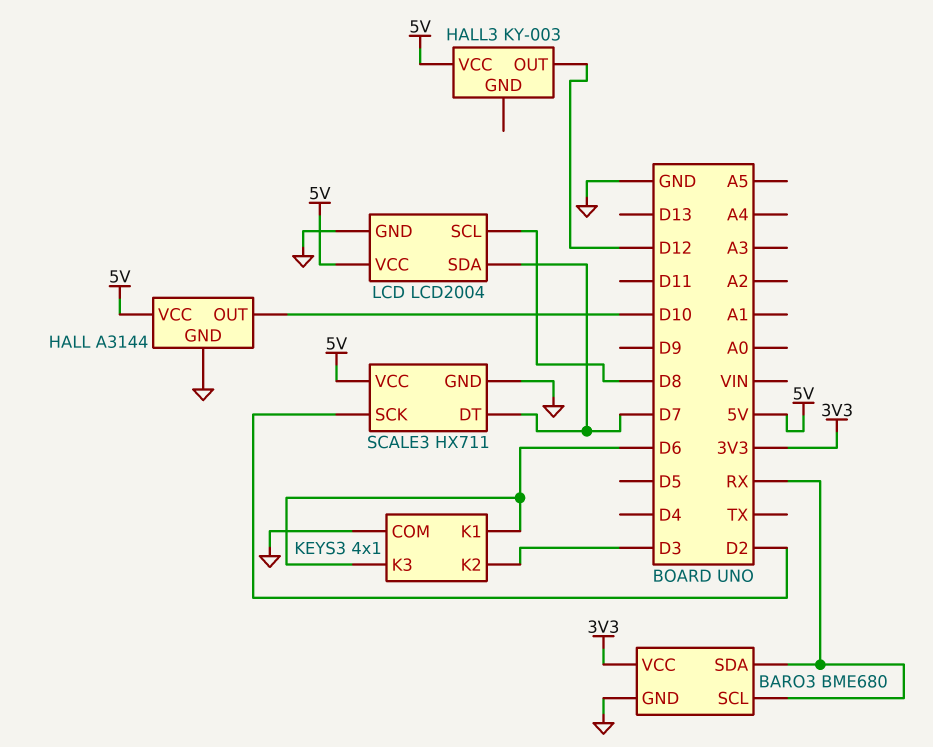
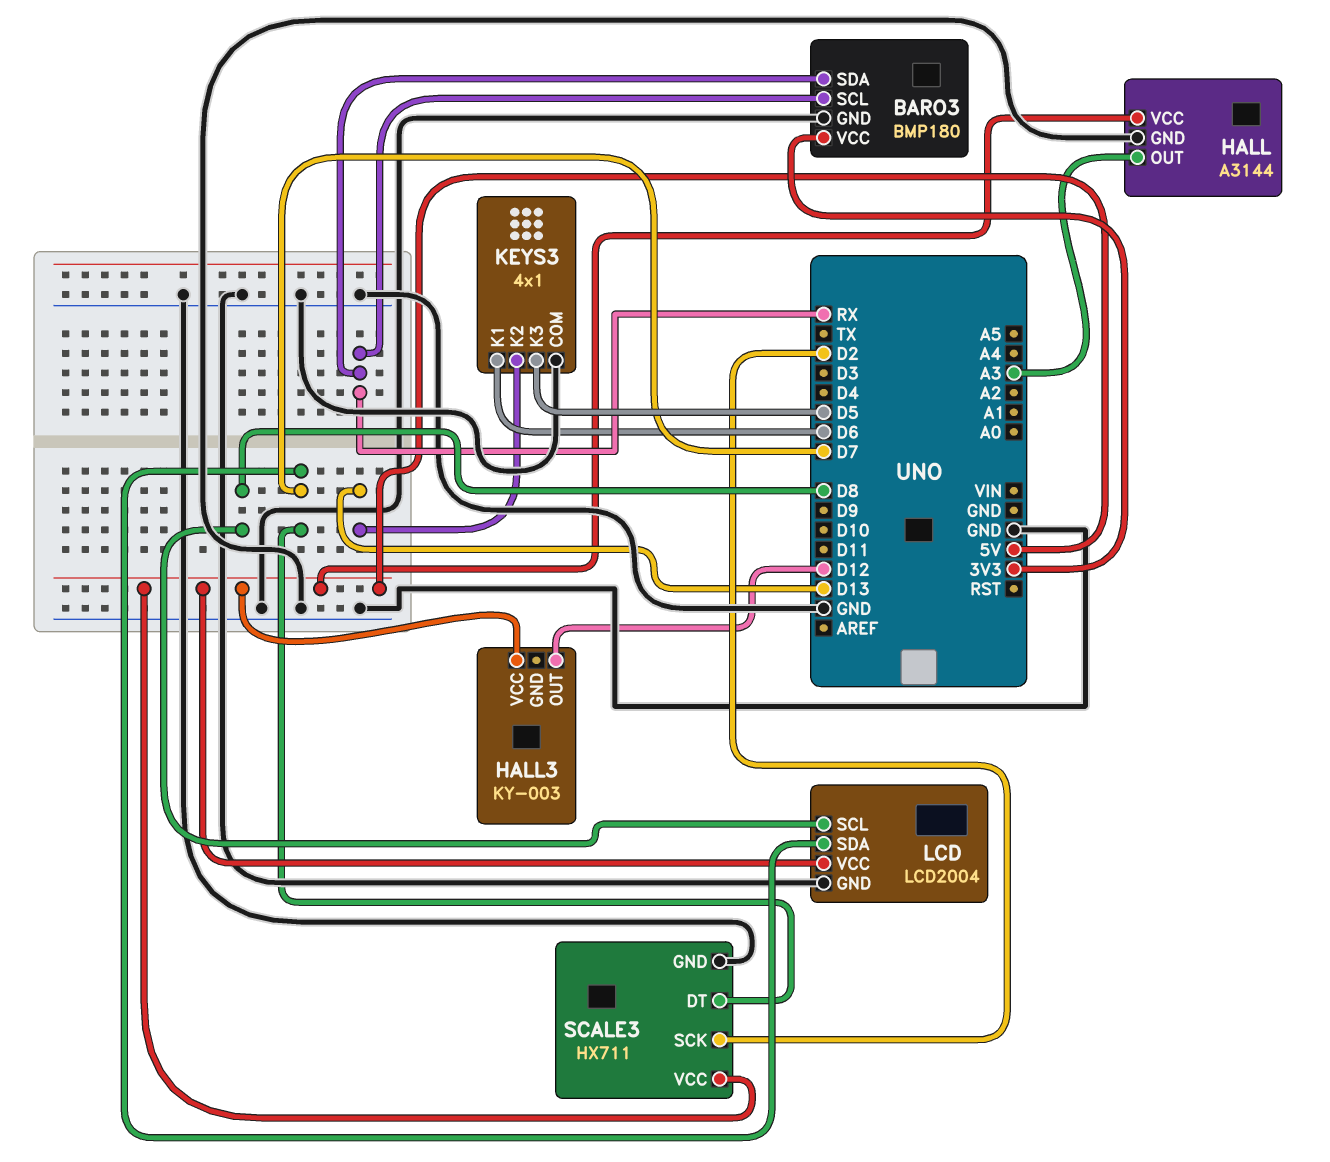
BARO3: BME680 -> BMP180
HALL pin OUT: D10 -> A3
KEYS3 pin K2: D3 -> D13
KEYS3 pin K3: D6 -> D5

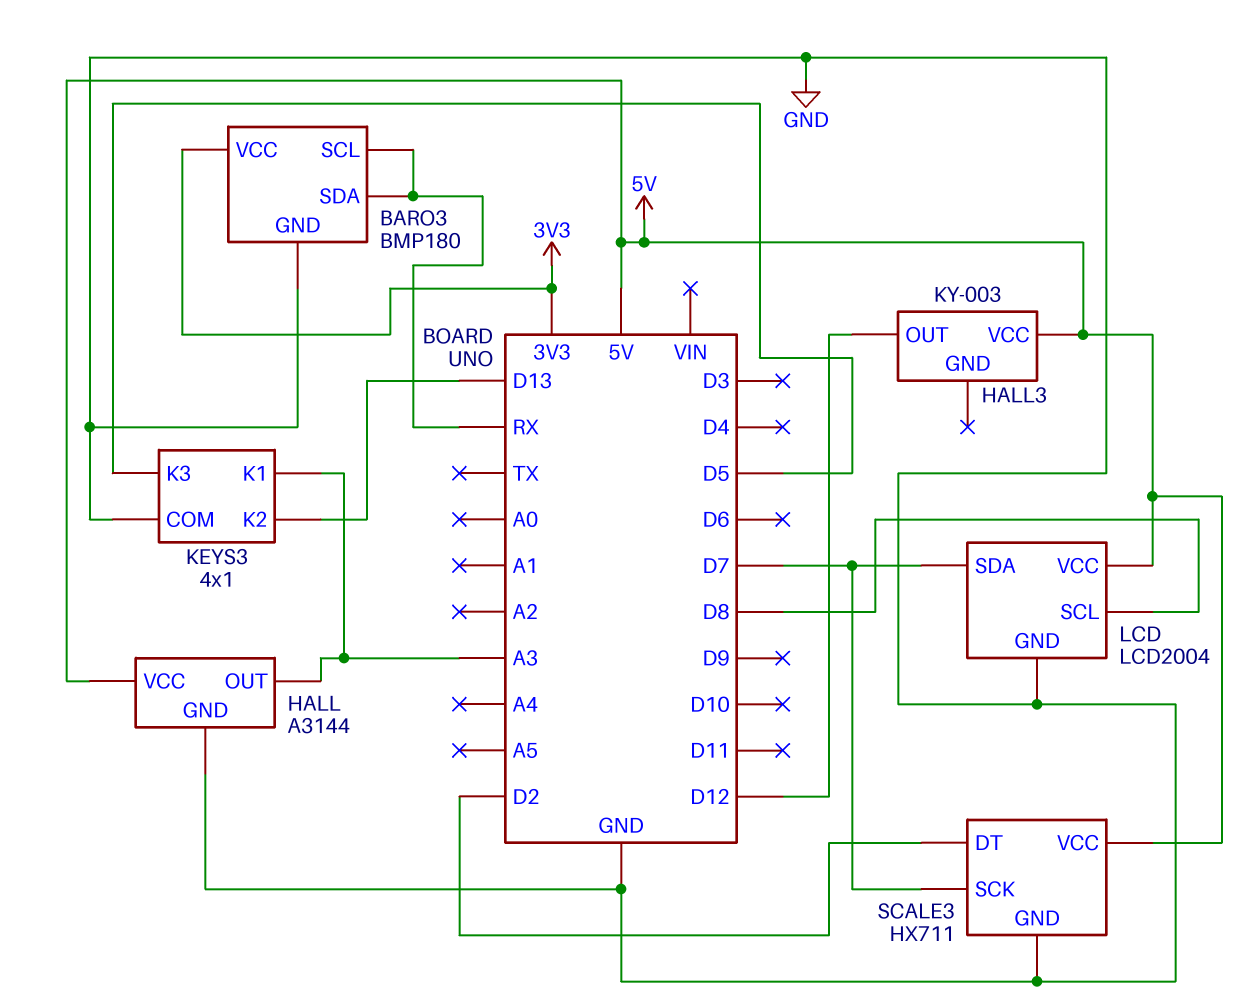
KEYS3 pin K1: D6 -> A3
SCALE3 pin DT: D7 -> D2
SCALE3 pin SCK: D2 -> D7

